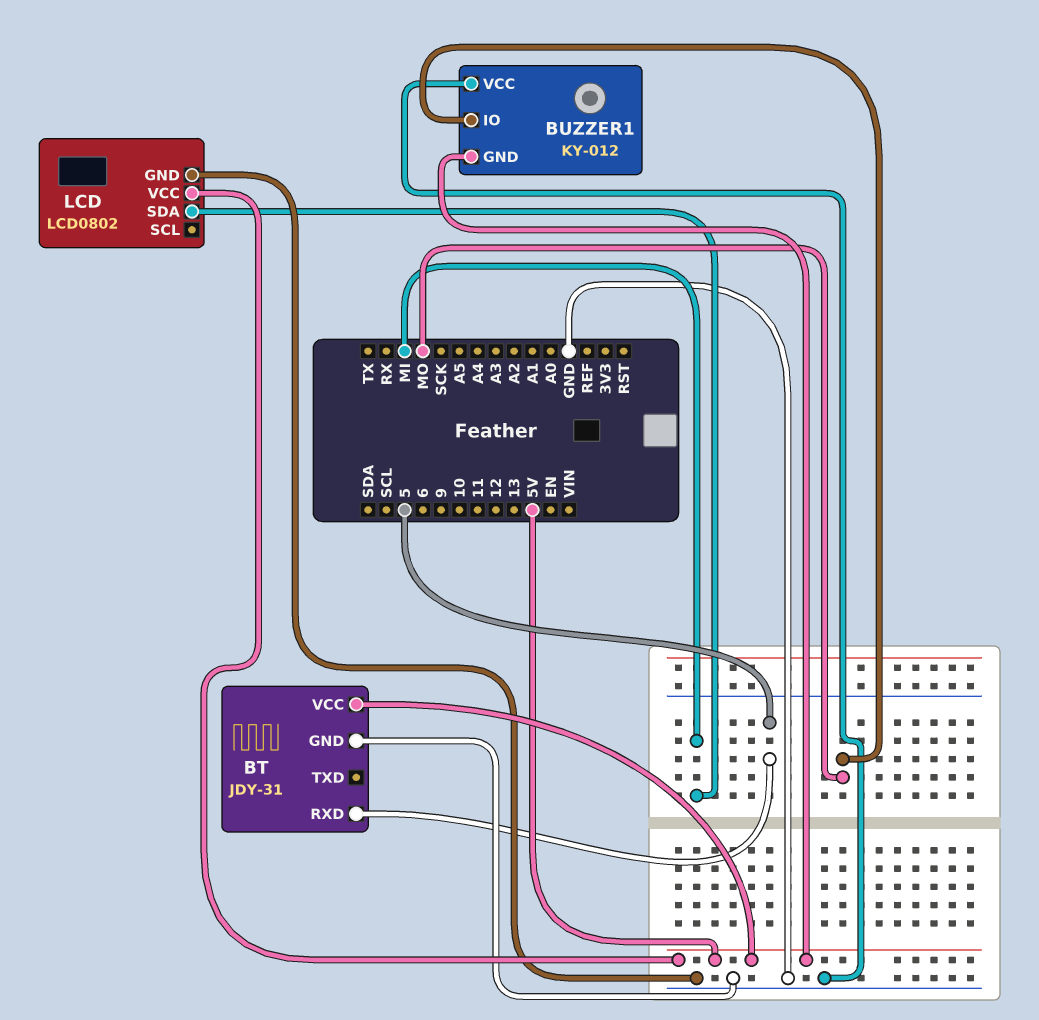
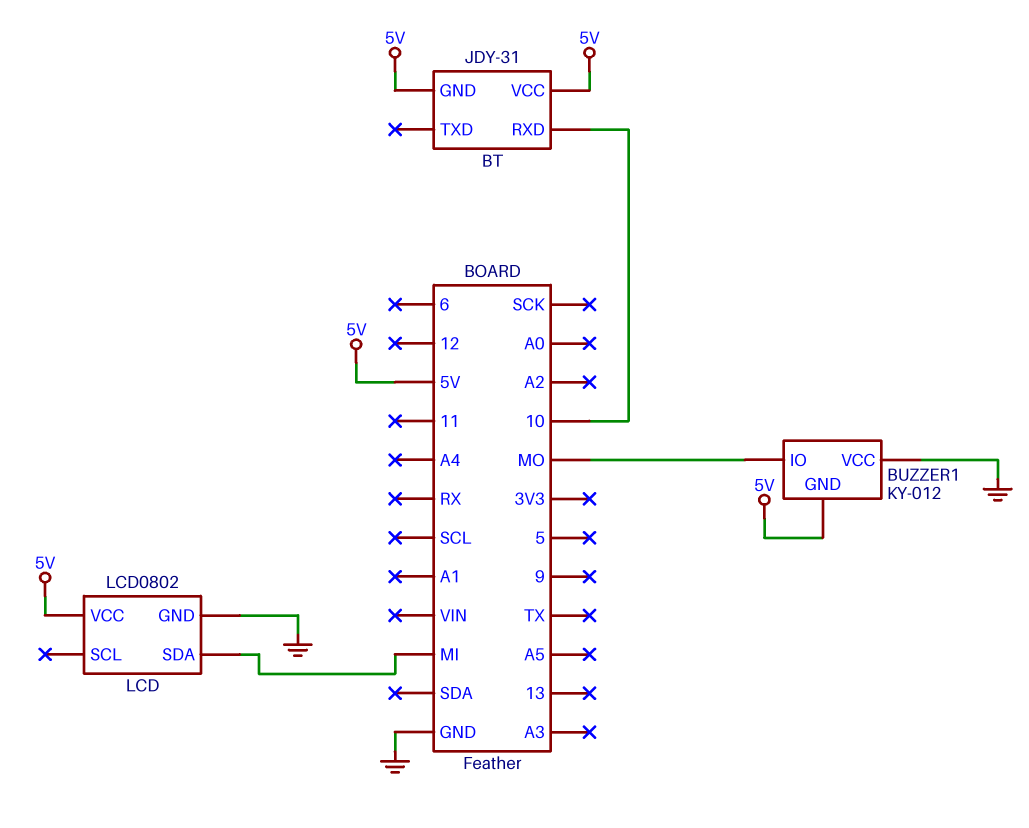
BT pin GND: GND -> 5V
BT pin RXD: 5 -> 10

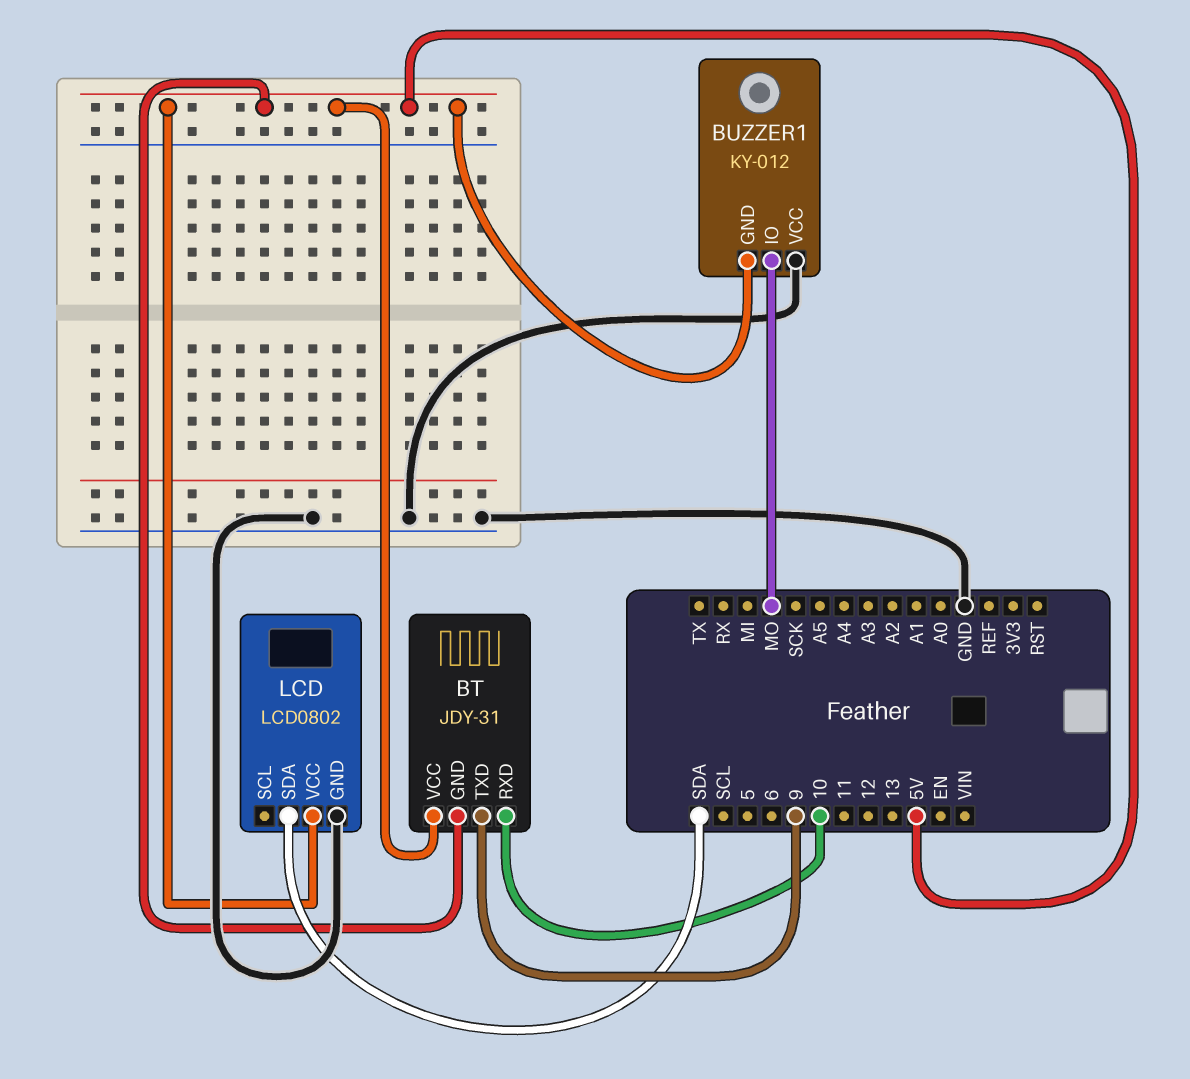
BT pin TXD: none -> 9
LCD pin SDA: MI -> SDA

